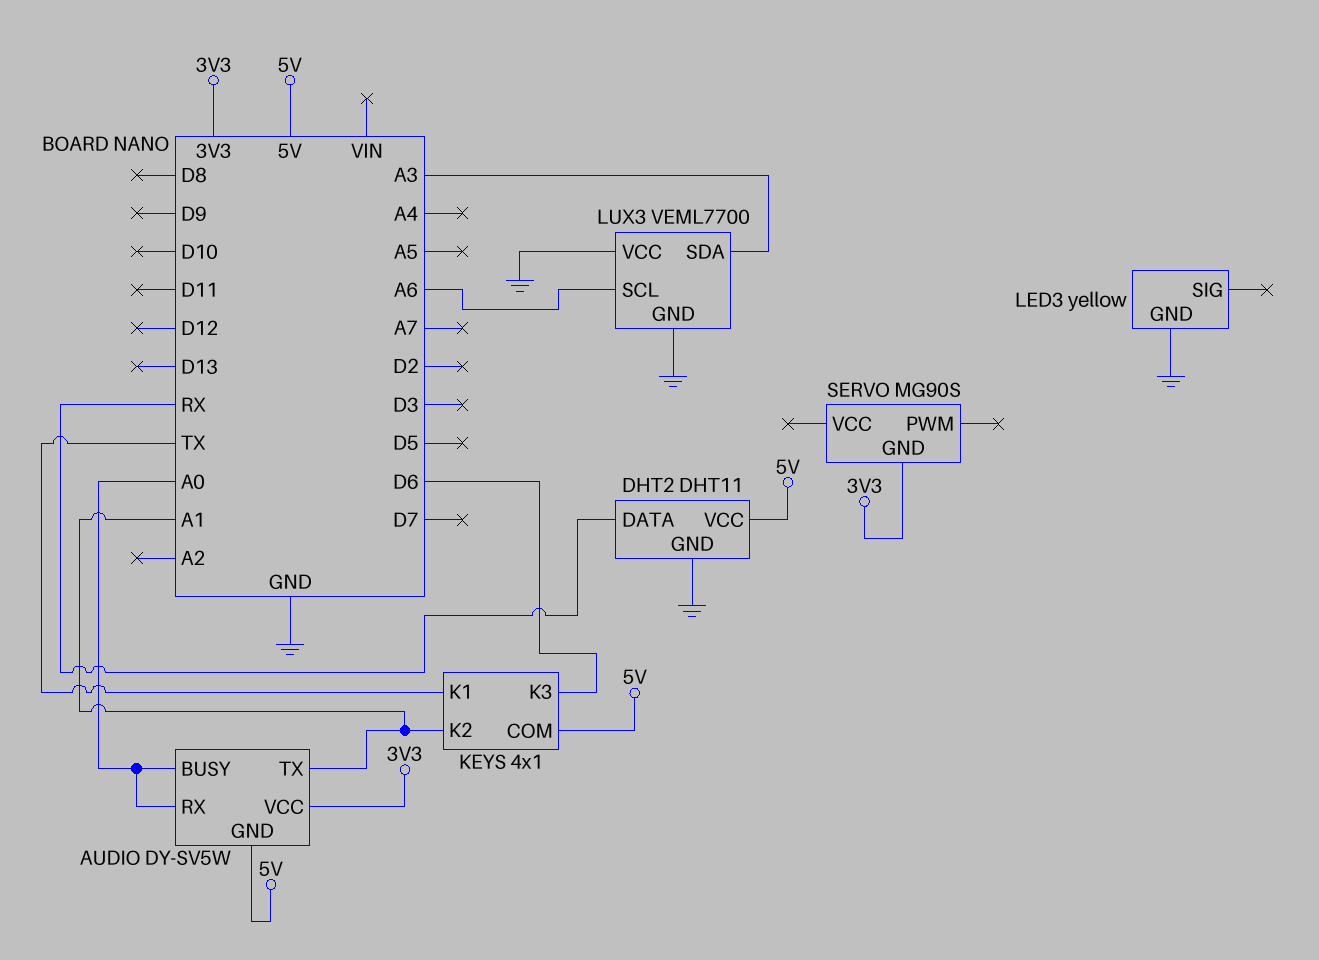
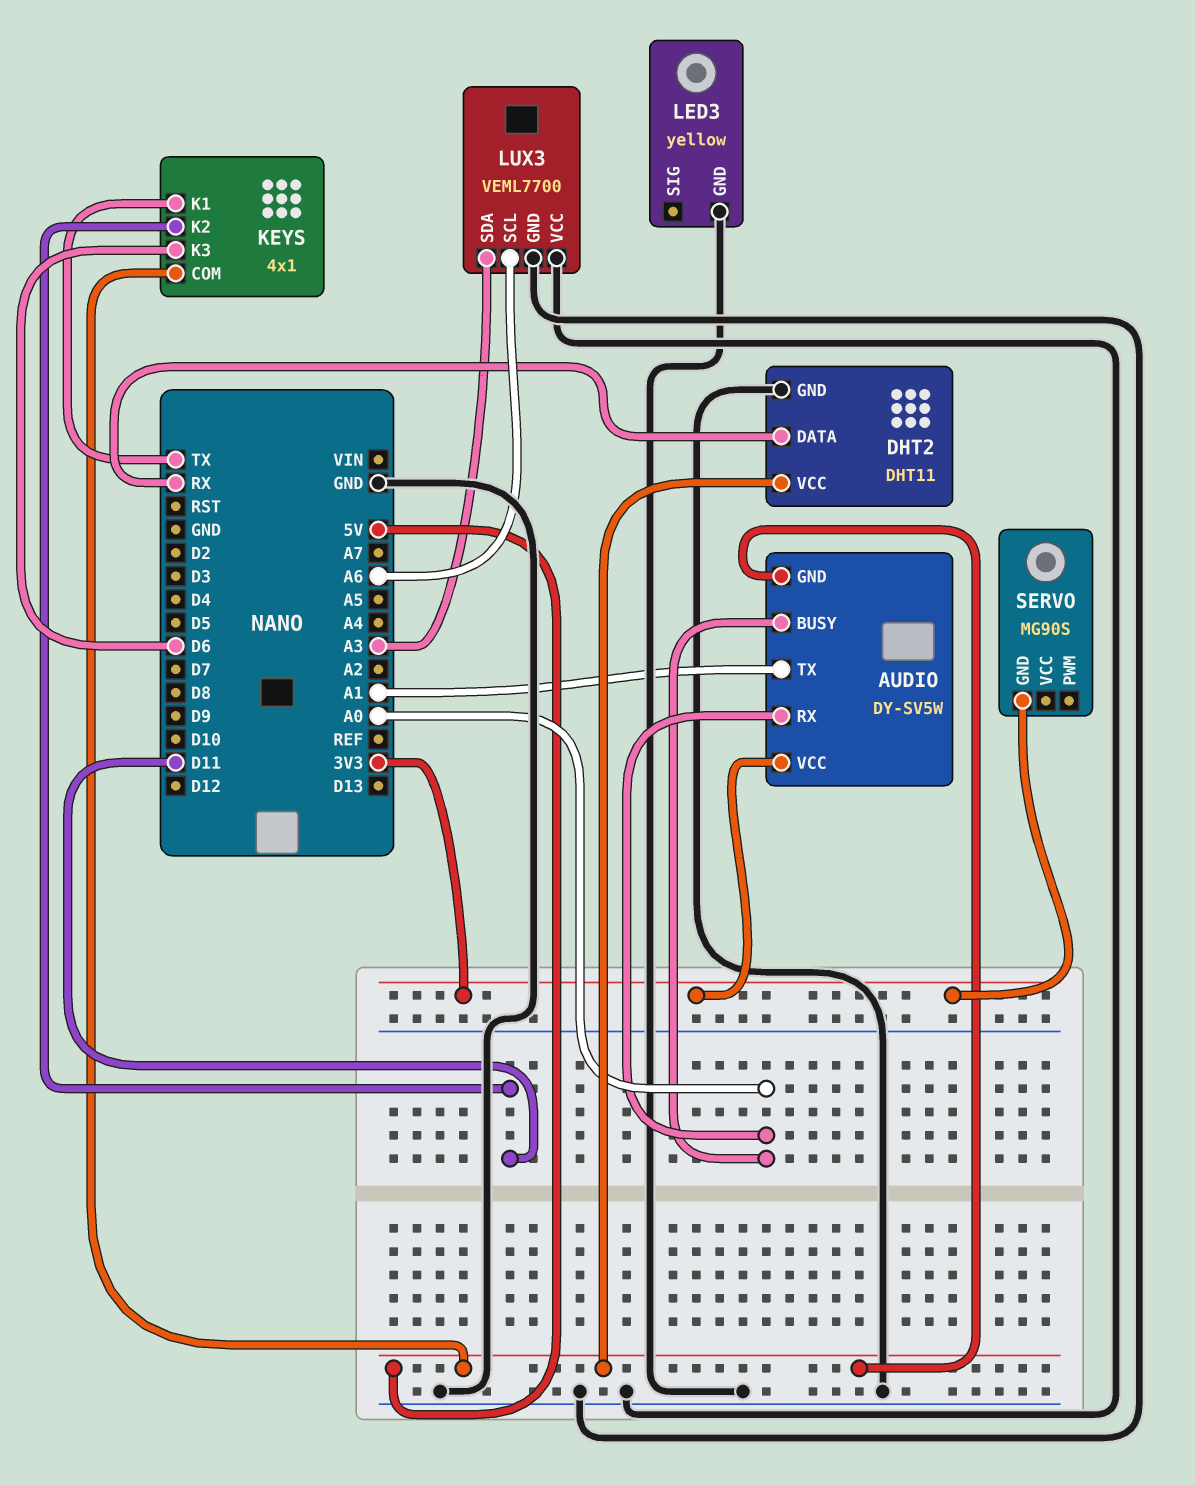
KEYS pin K2: A1 -> D11

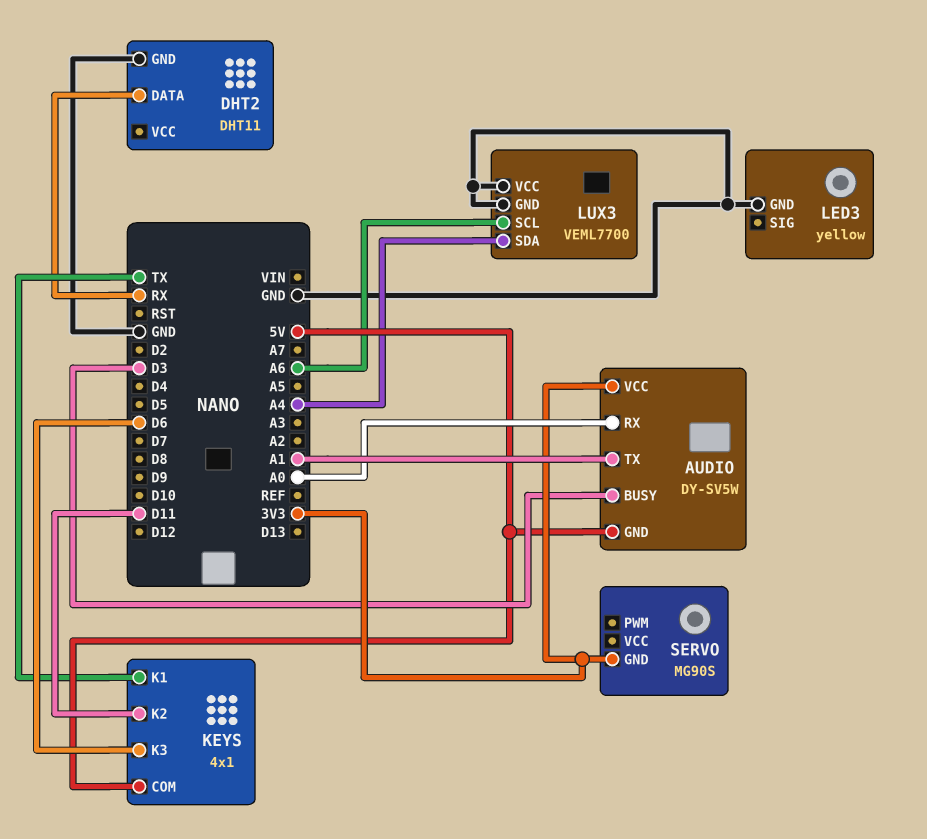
AUDIO pin BUSY: A0 -> D3
DHT2 pin VCC: 5V -> none
LUX3 pin SDA: A3 -> A4

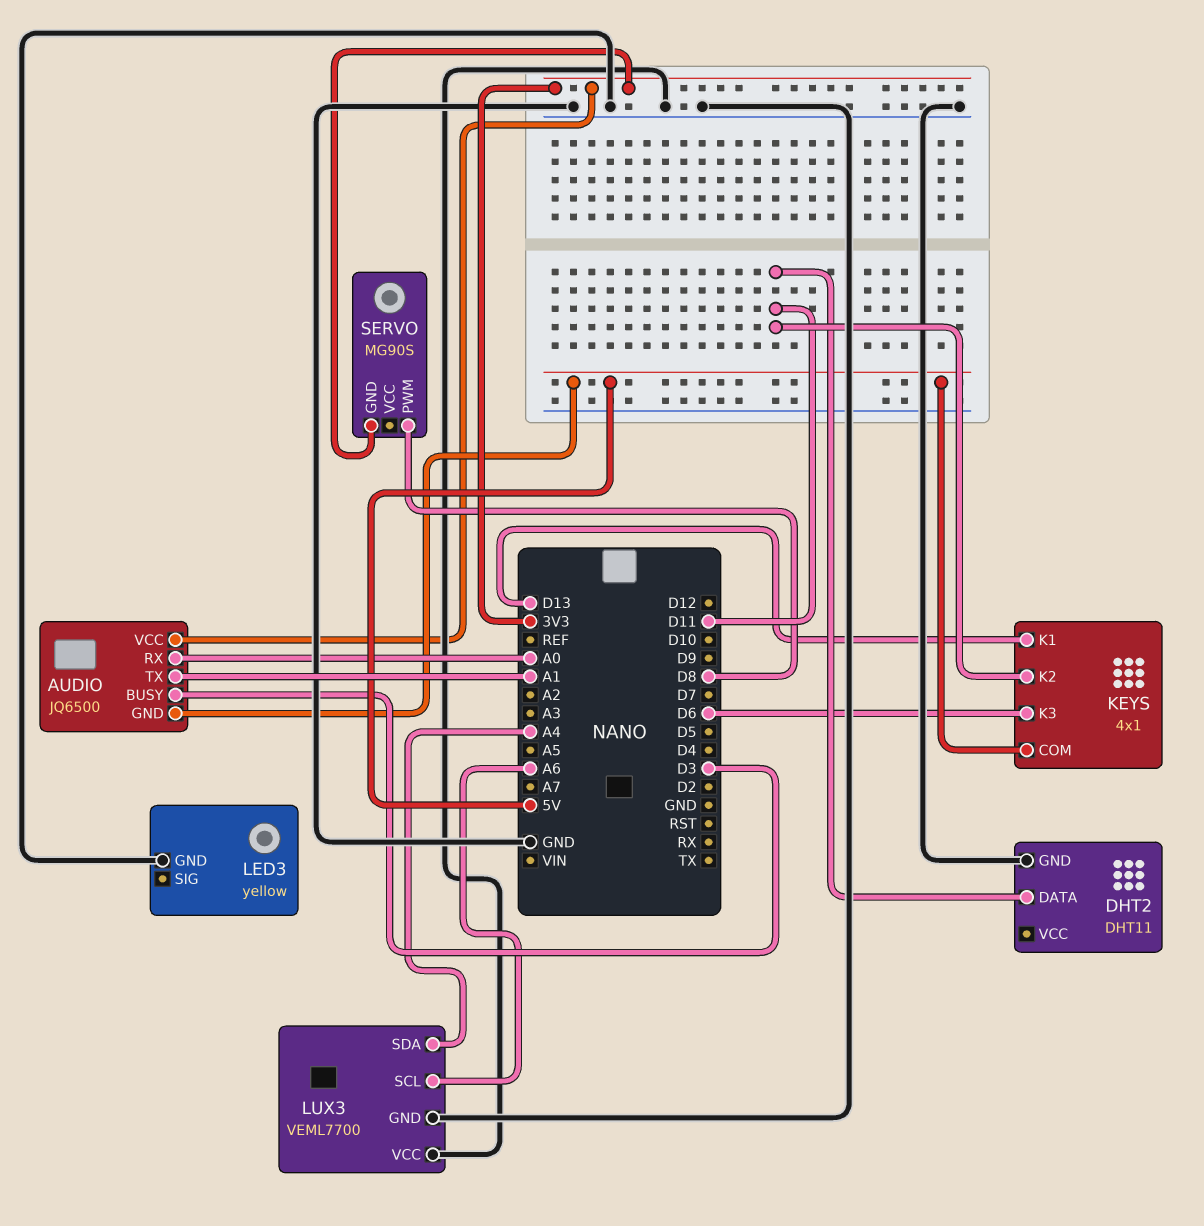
AUDIO: DY-SV5W -> JQ6500
DHT2 pin DATA: RX -> D11
KEYS pin K1: TX -> D13
SERVO pin PWM: none -> D8

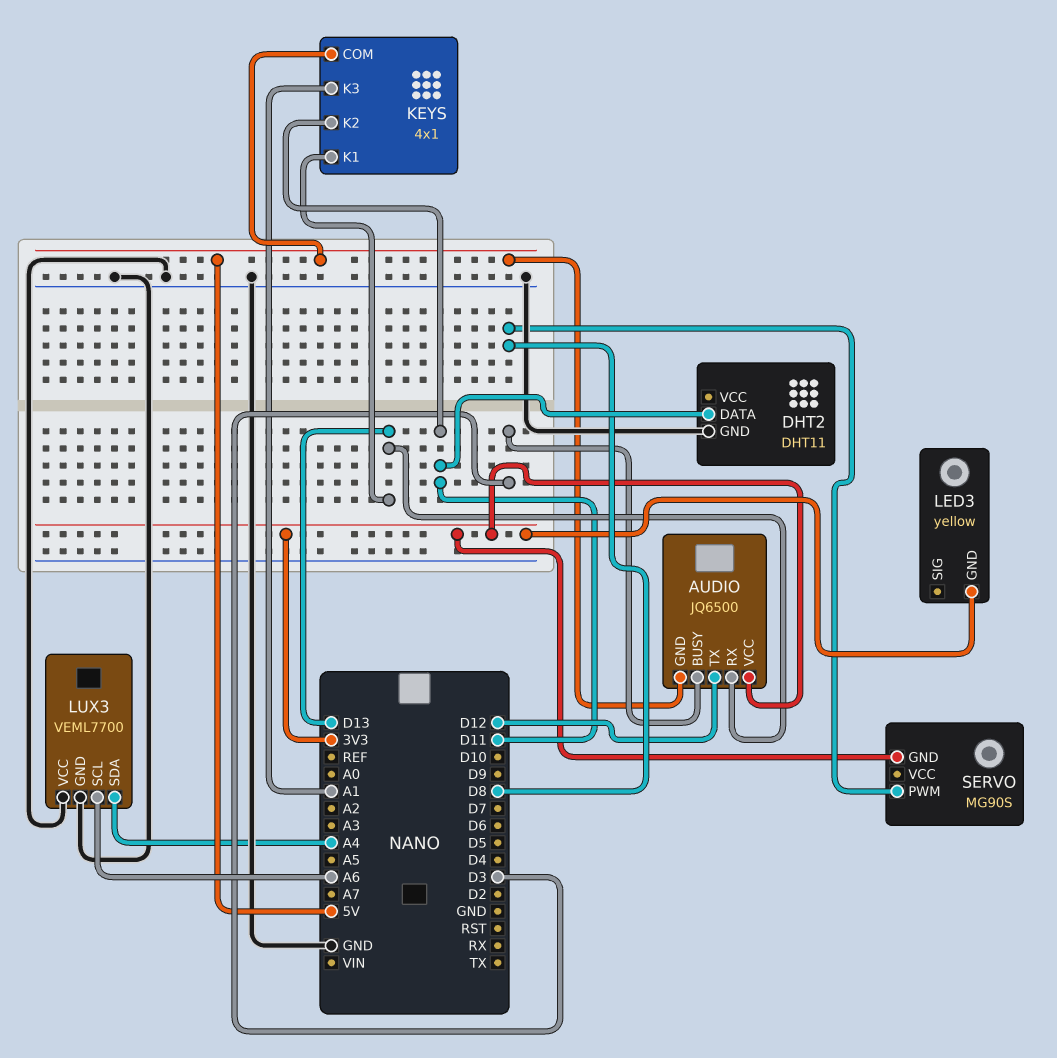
AUDIO pin RX: A0 -> D13
AUDIO pin TX: A1 -> D12
KEYS pin K3: D6 -> A1
LED3 pin GND: GND -> 3V3

